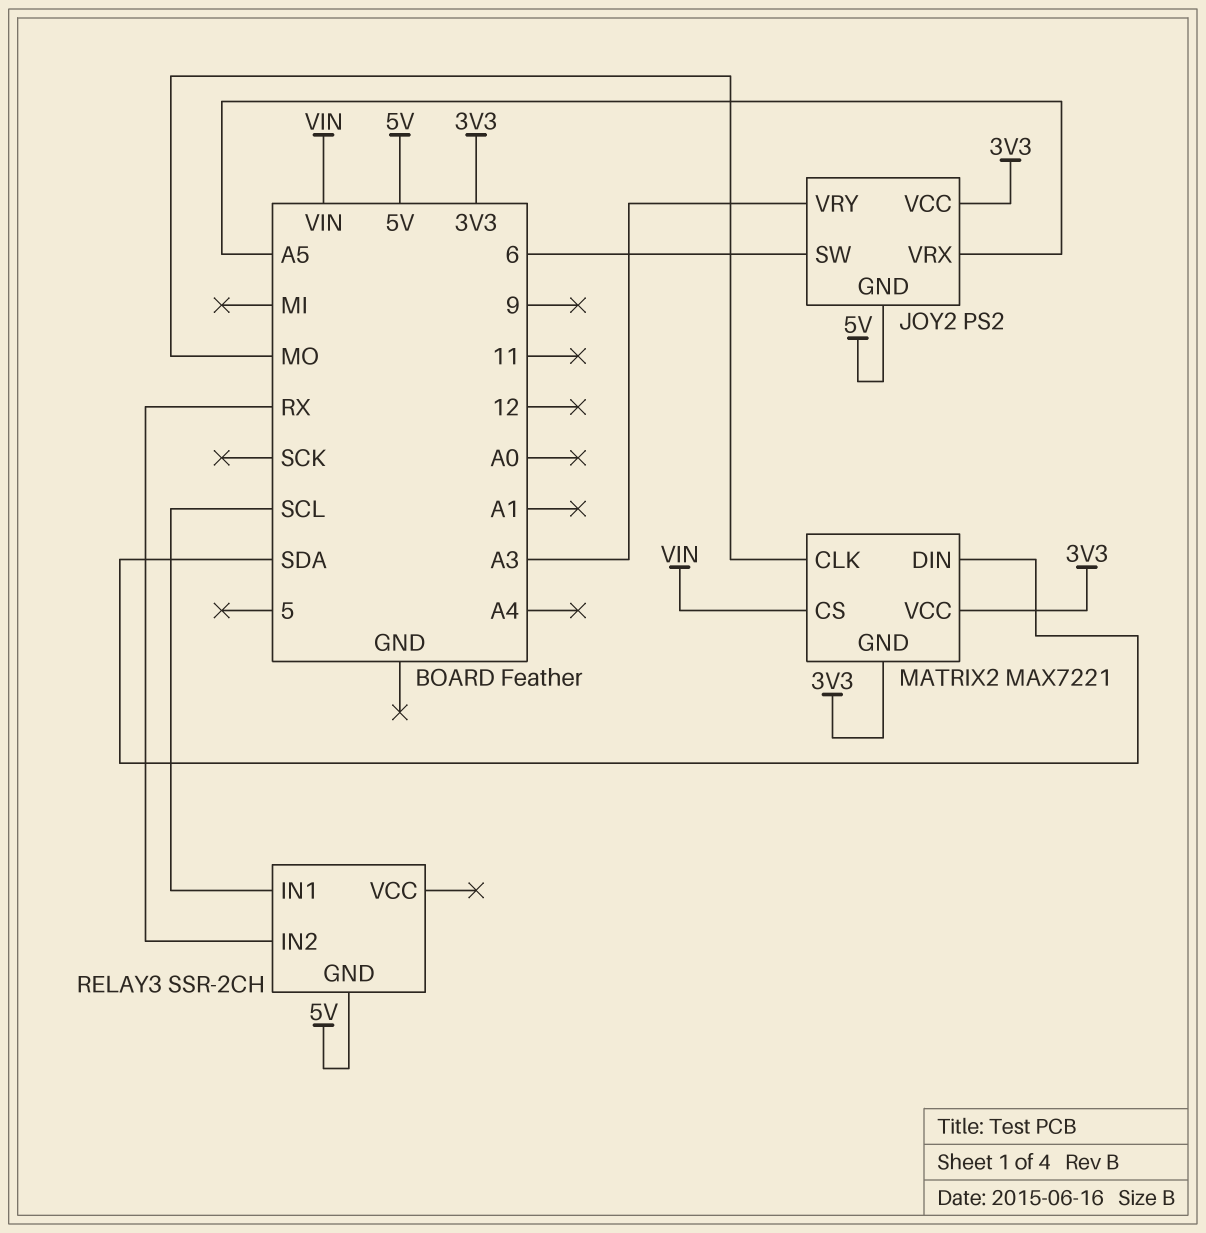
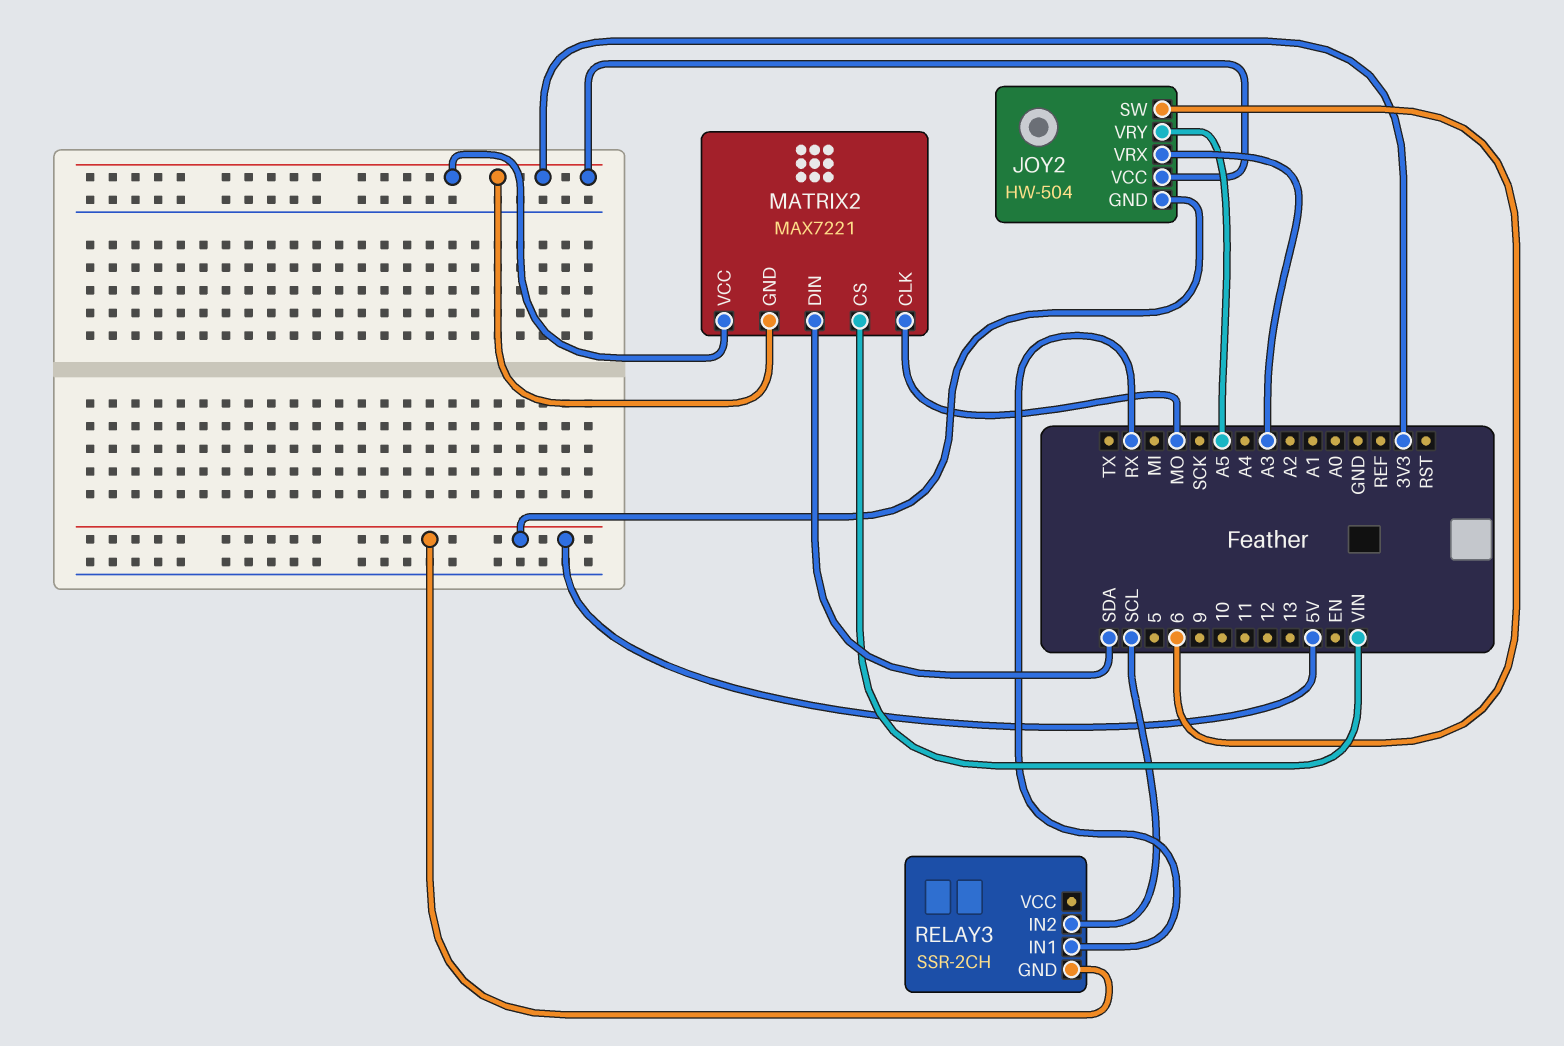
JOY2: PS2 -> HW-504
JOY2 pin VRX: A5 -> A3
JOY2 pin VRY: A3 -> A5
RELAY3 pin IN1: SCL -> RX
RELAY3 pin IN2: RX -> SCL

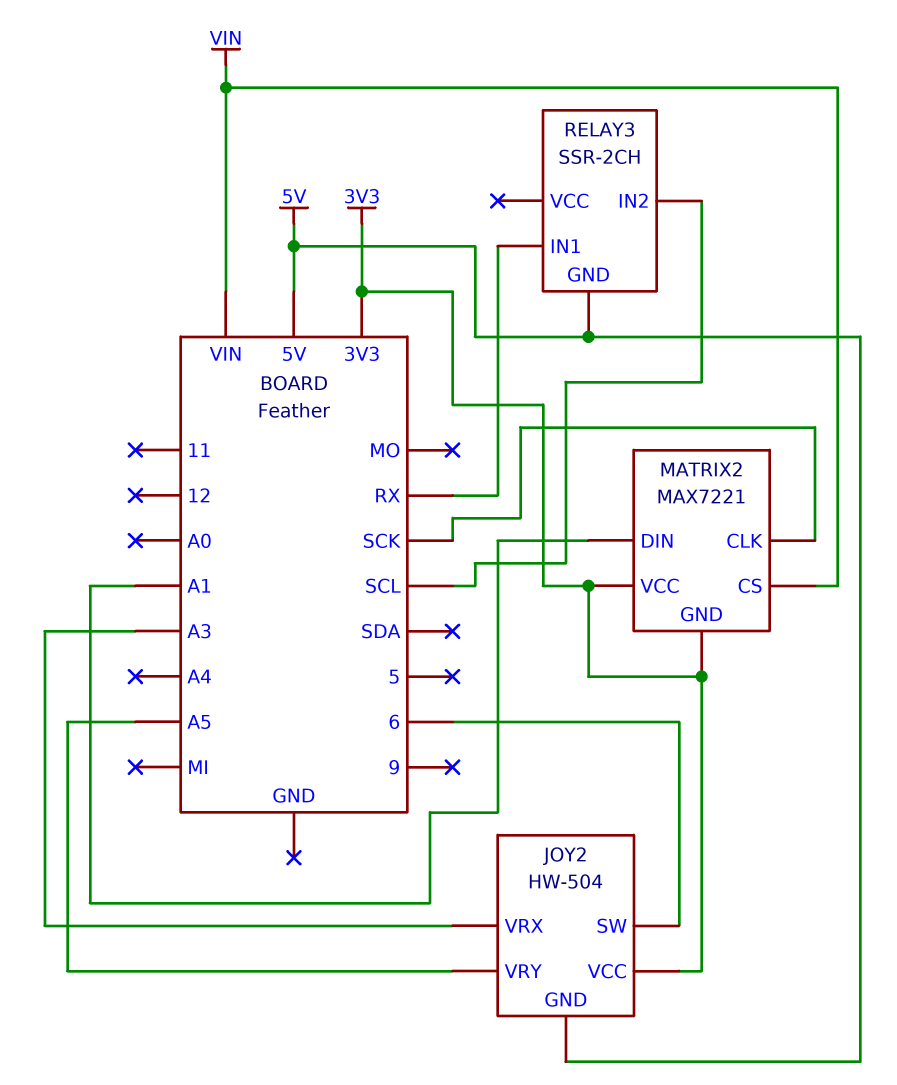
MATRIX2 pin CLK: MO -> SCK
MATRIX2 pin DIN: SDA -> A1

